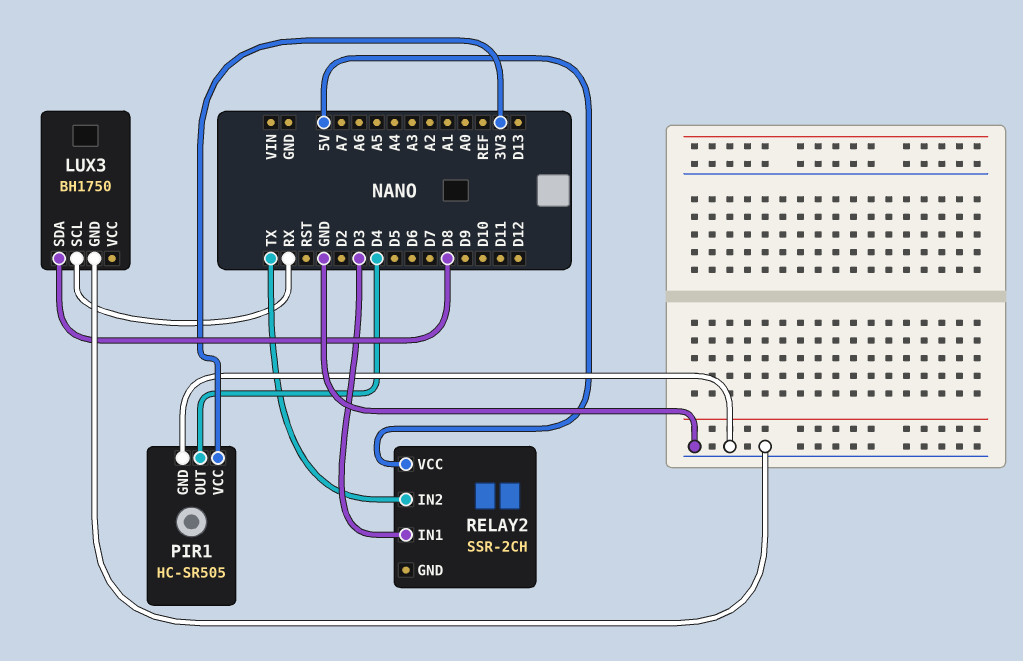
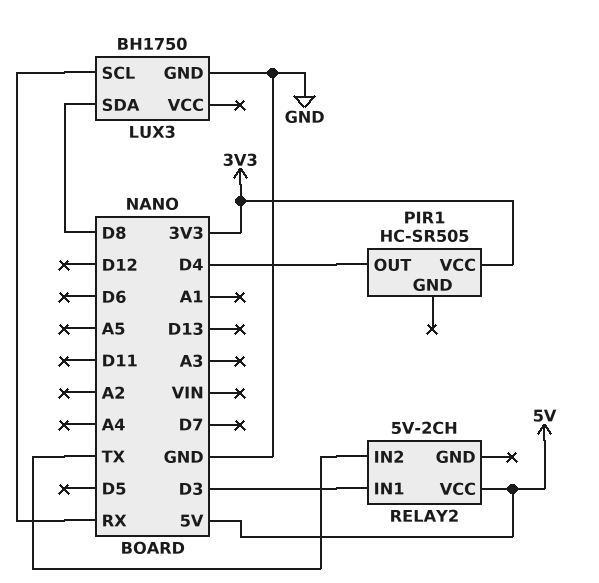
PIR1 pin GND: GND -> none
RELAY2: SSR-2CH -> 5V-2CH

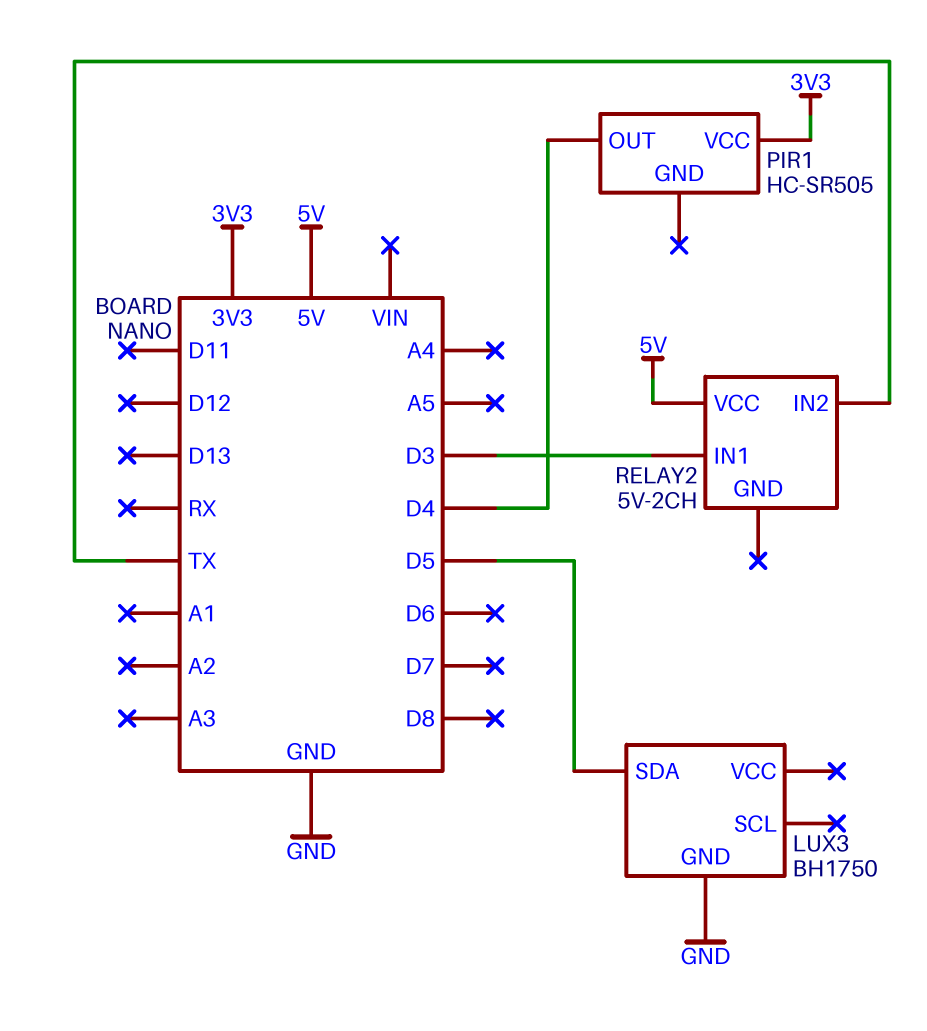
LUX3 pin SCL: RX -> none
LUX3 pin SDA: D8 -> D5

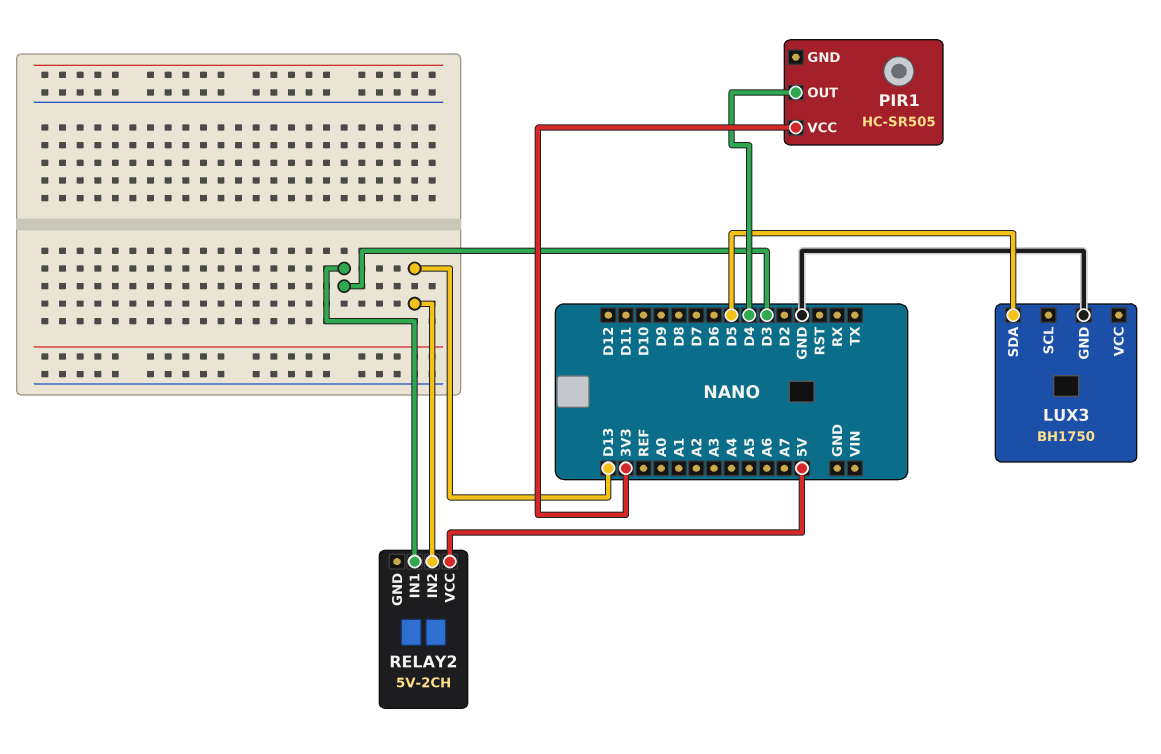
RELAY2 pin IN2: TX -> D13

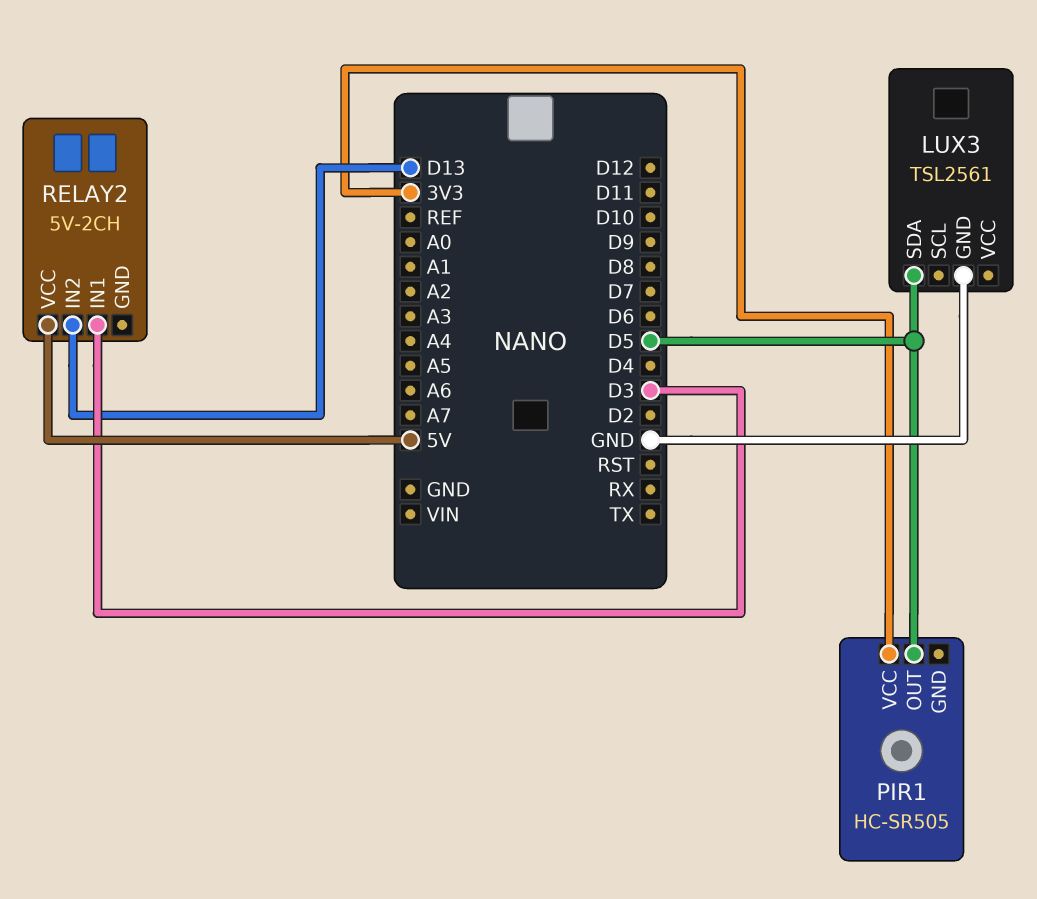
LUX3: BH1750 -> TSL2561
PIR1 pin OUT: D4 -> D5

